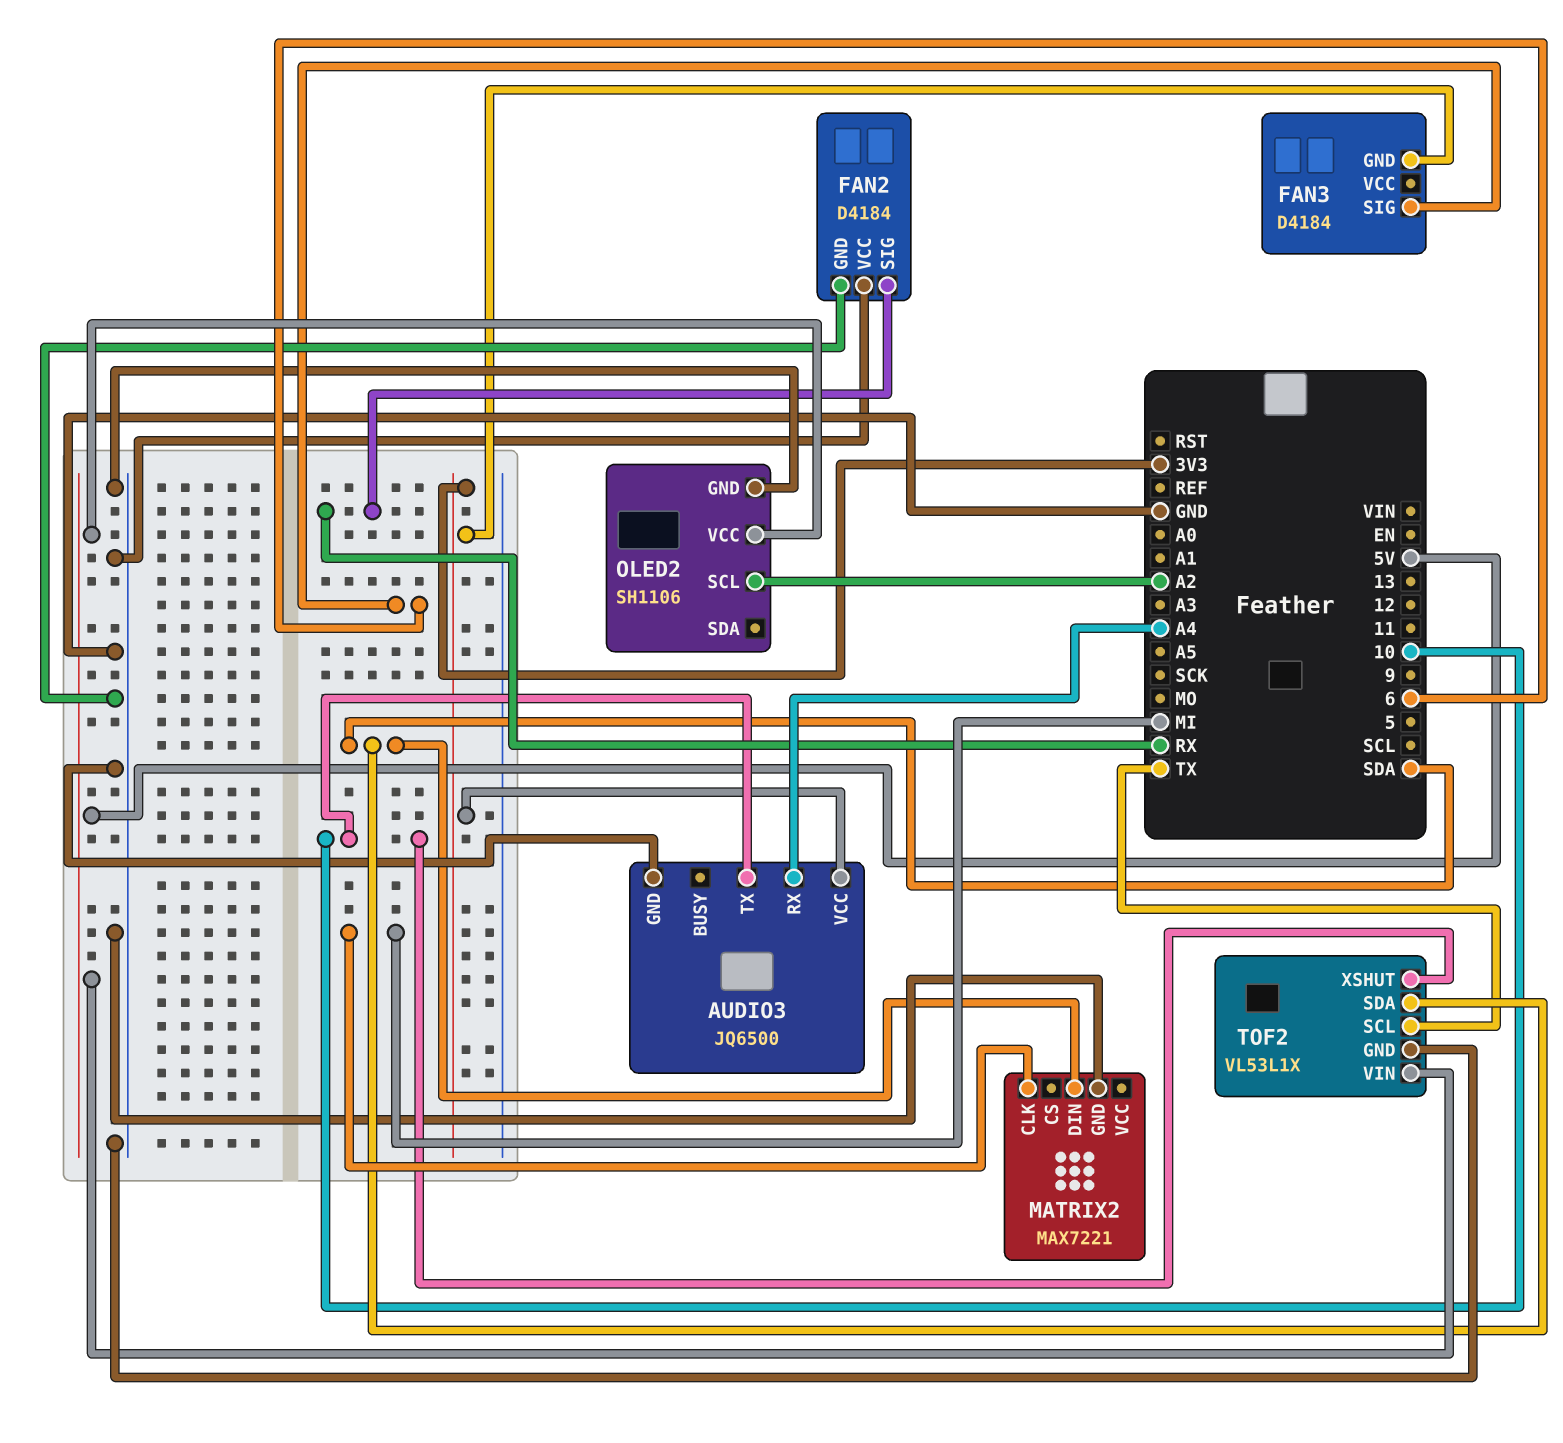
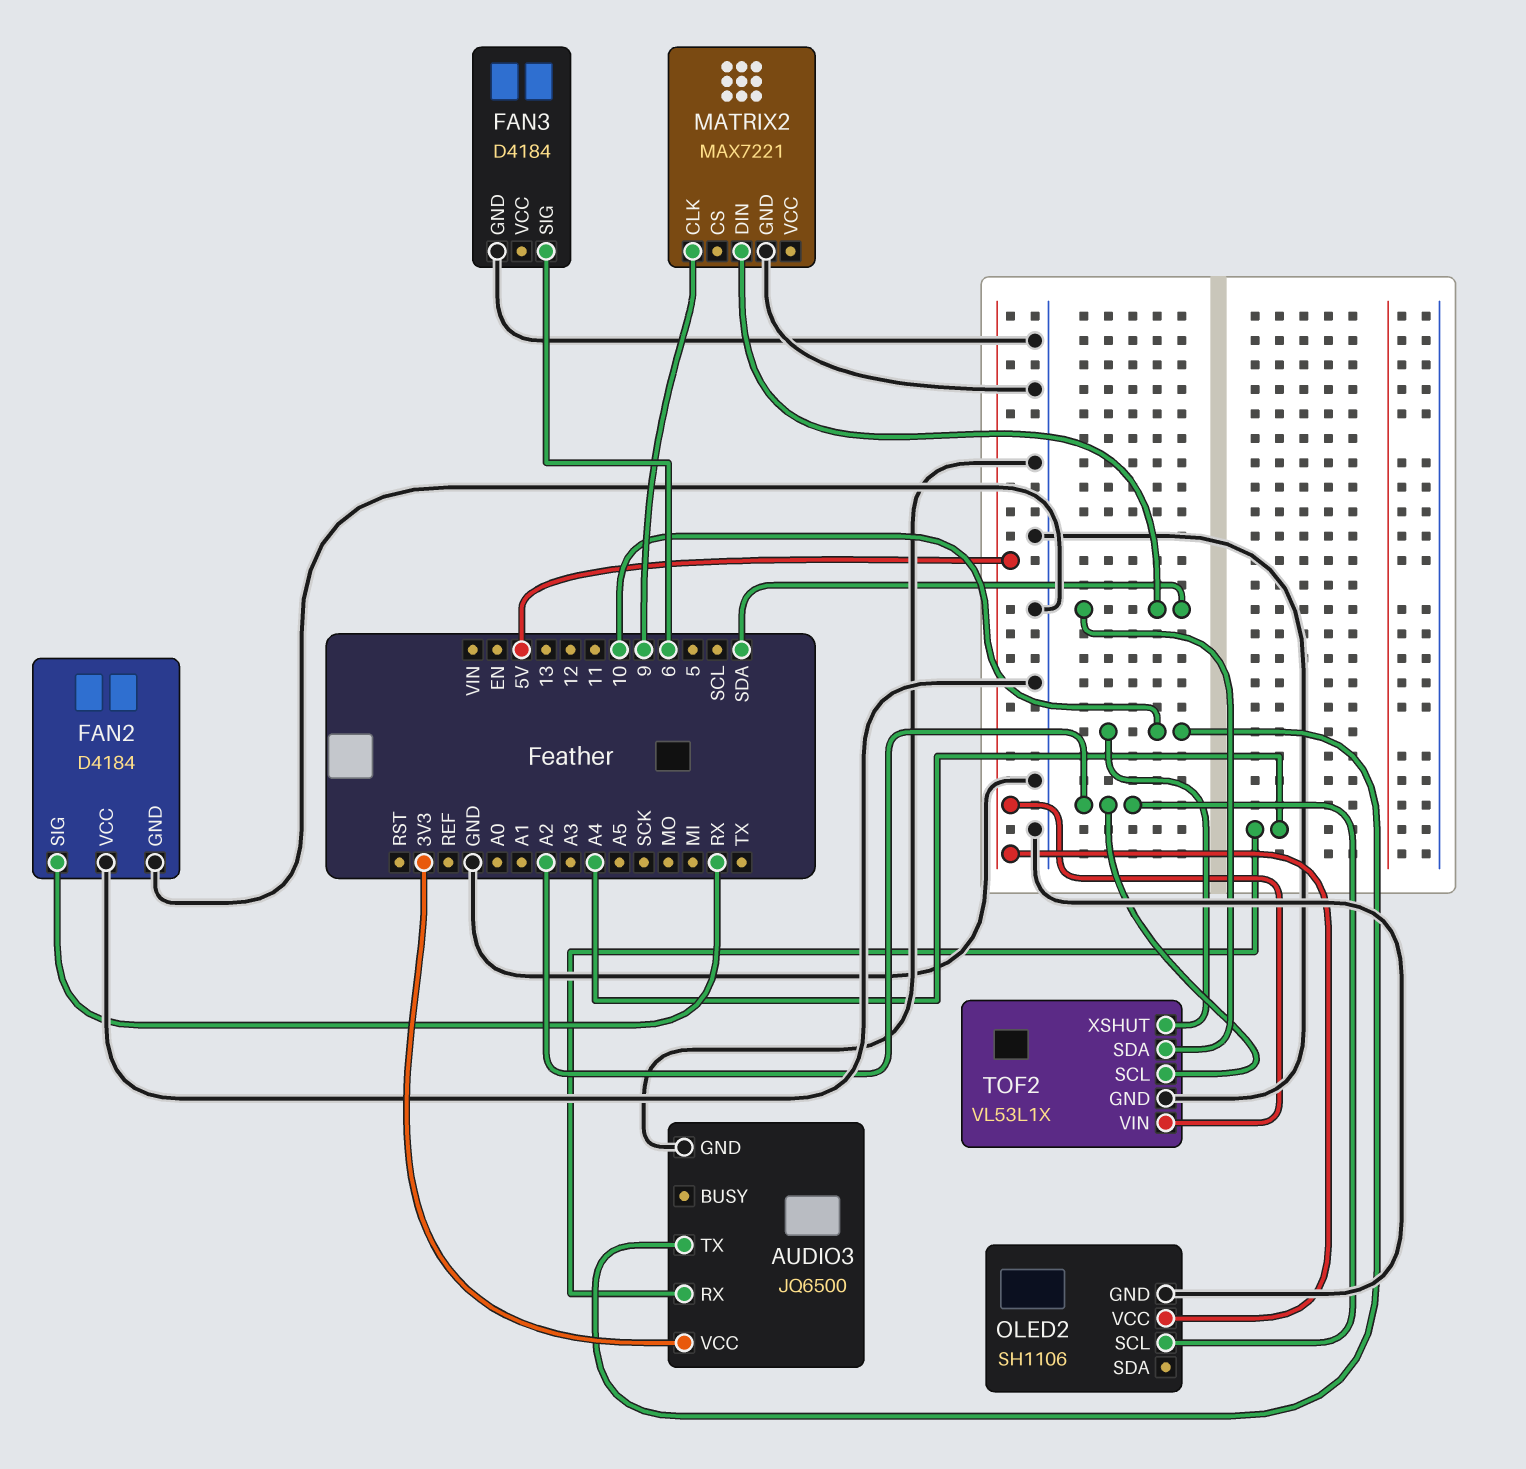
FAN3 pin GND: 3V3 -> GND
MATRIX2 pin CLK: MI -> 9
TOF2 pin SCL: TX -> A2

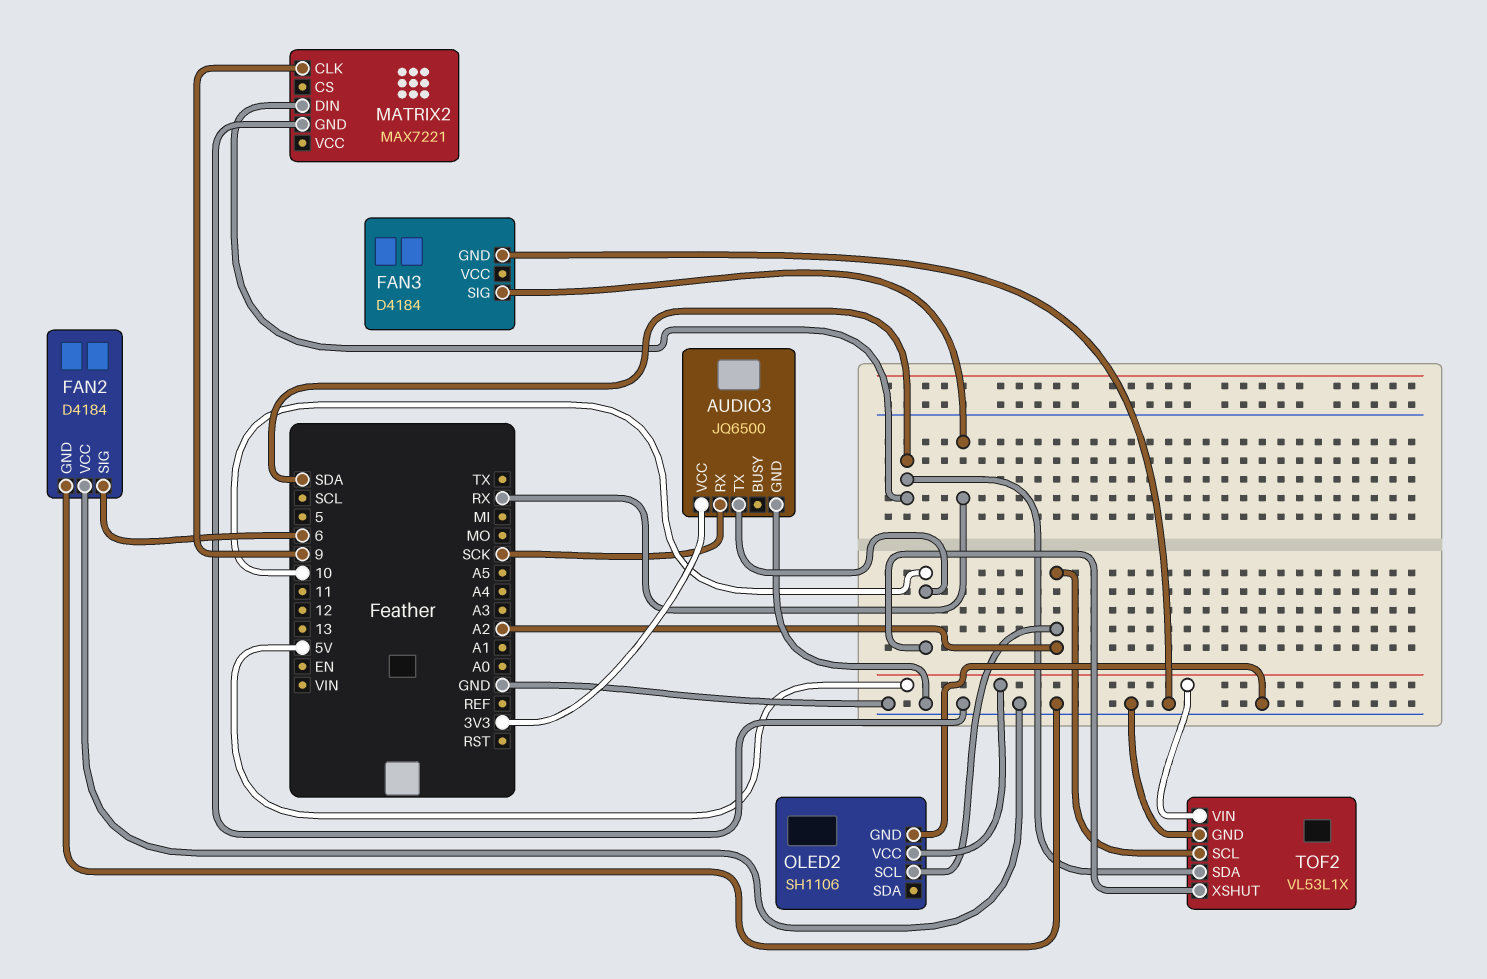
AUDIO3 pin RX: A4 -> SCK
FAN2 pin SIG: RX -> 6
FAN3 pin SIG: 6 -> RX

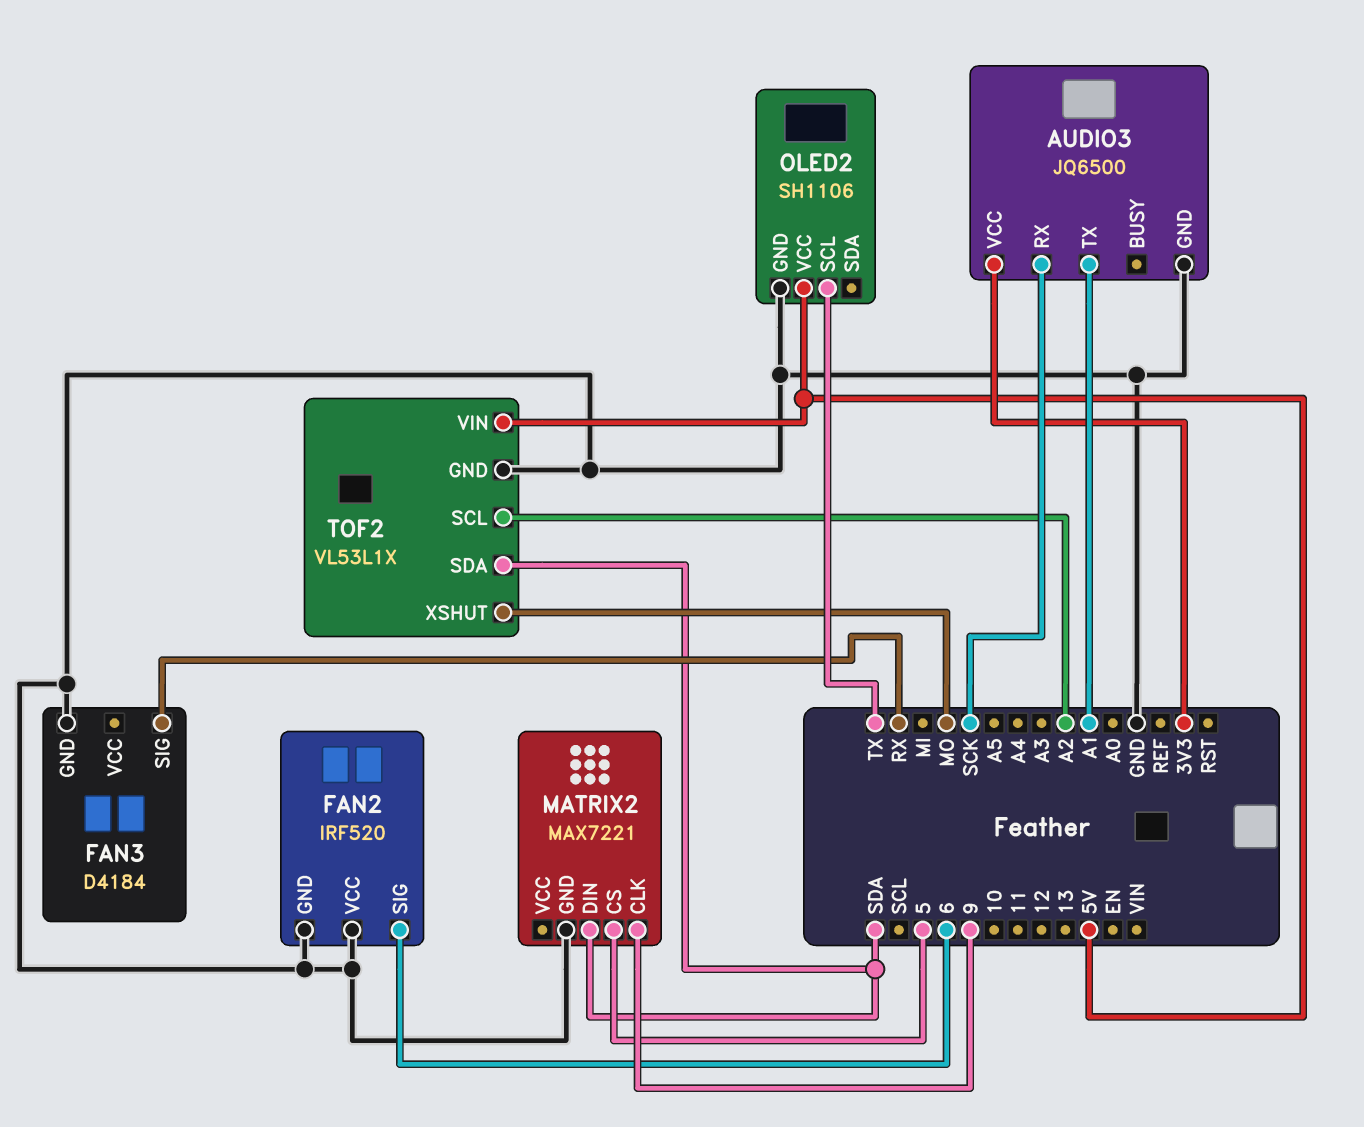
AUDIO3 pin TX: 10 -> A1
FAN2: D4184 -> IRF520
MATRIX2 pin CS: none -> 5
OLED2 pin SCL: A2 -> TX
TOF2 pin XSHUT: 10 -> MO

